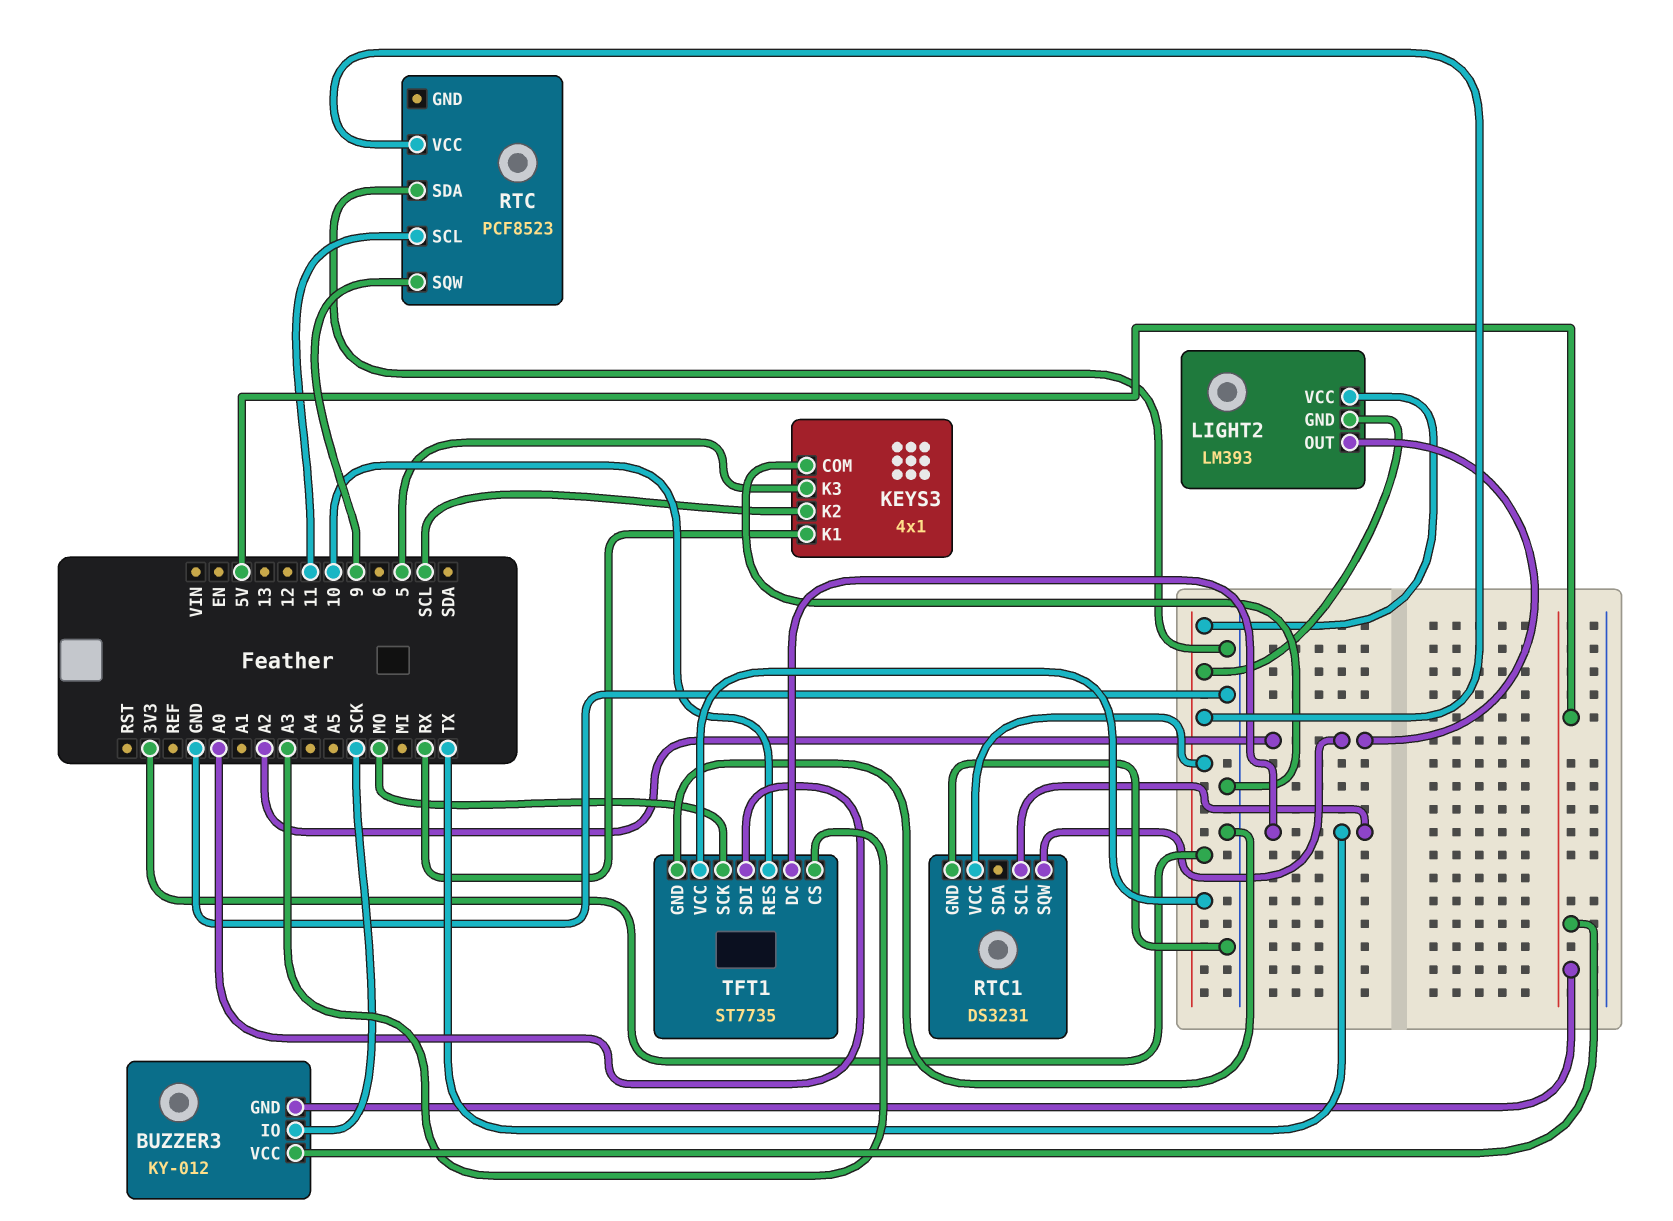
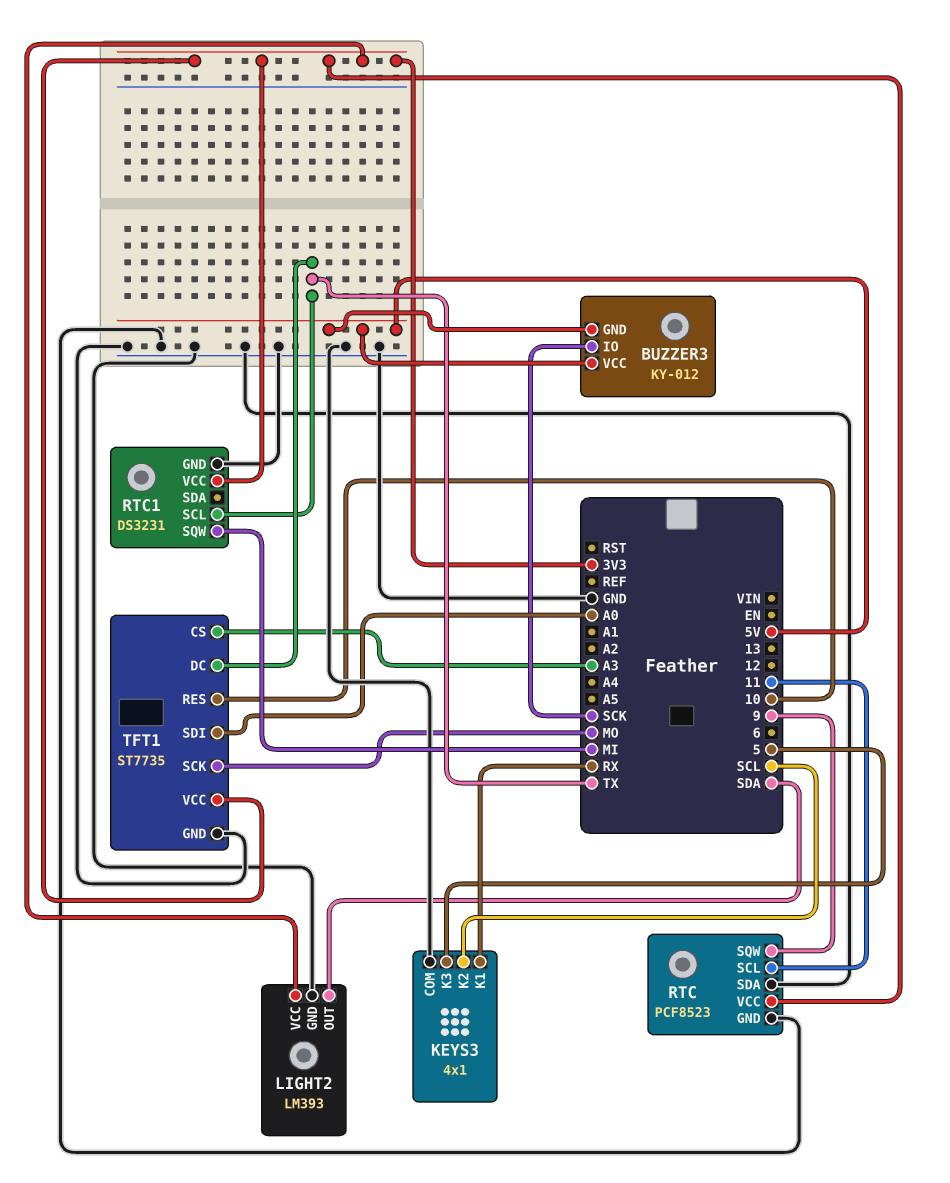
LIGHT2 pin GND: 3V3 -> GND
LIGHT2 pin OUT: A2 -> SDA
RTC pin GND: none -> GND
RTC1 pin SQW: A2 -> MI

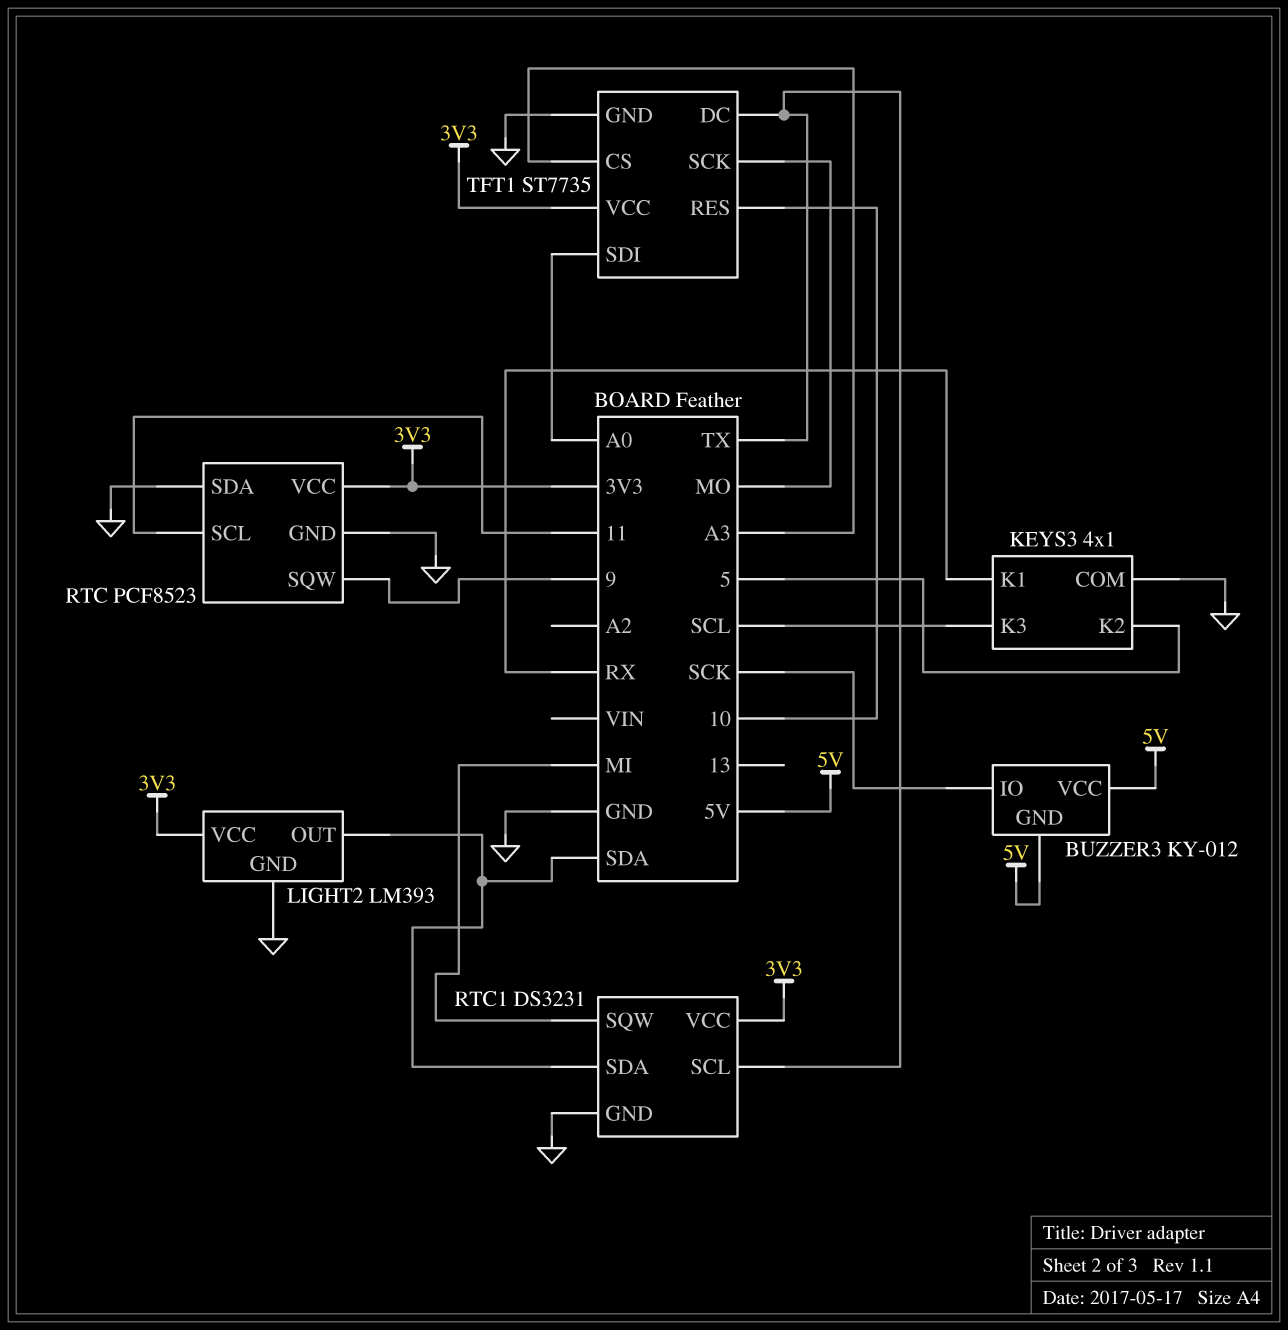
KEYS3 pin K2: SCL -> 5
KEYS3 pin K3: 5 -> SCL
RTC1 pin SDA: none -> SDA

